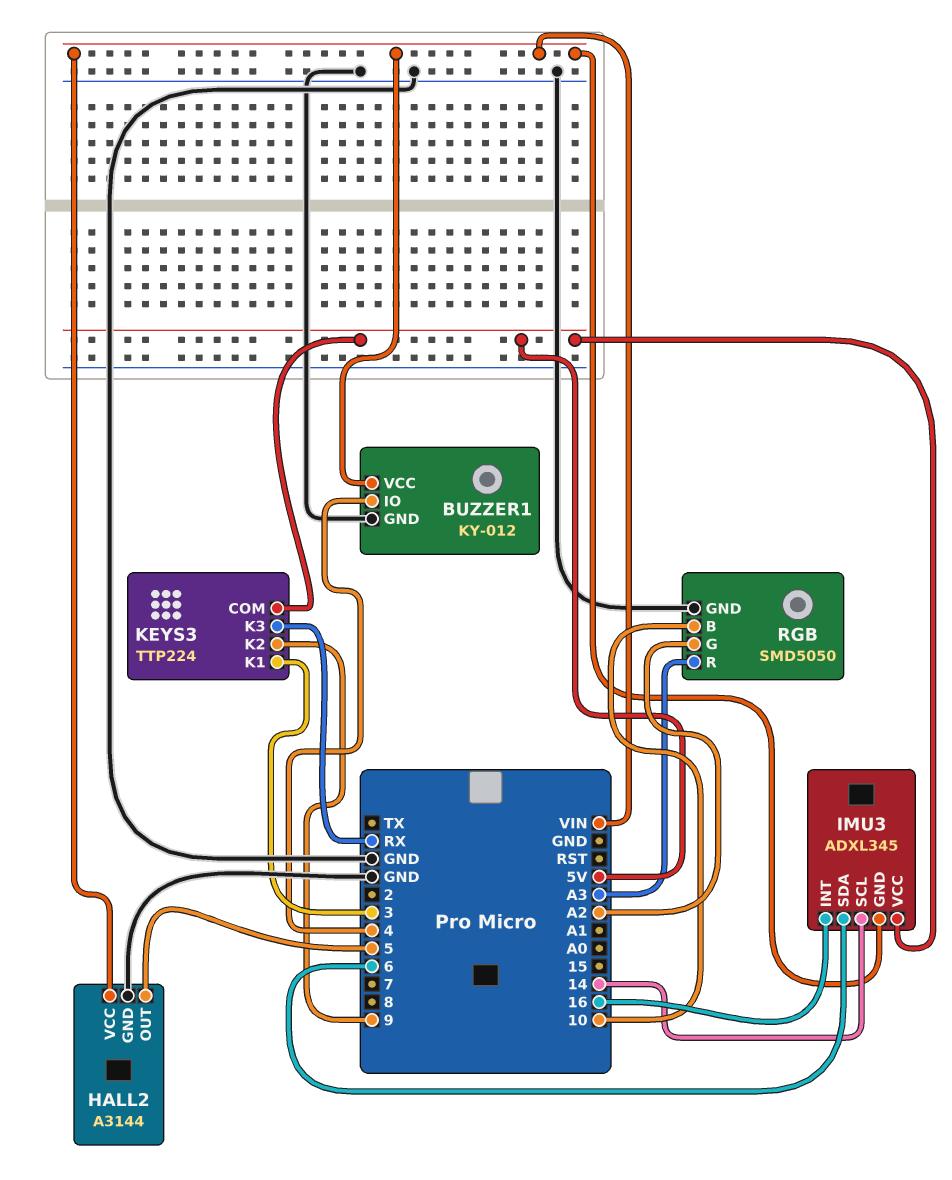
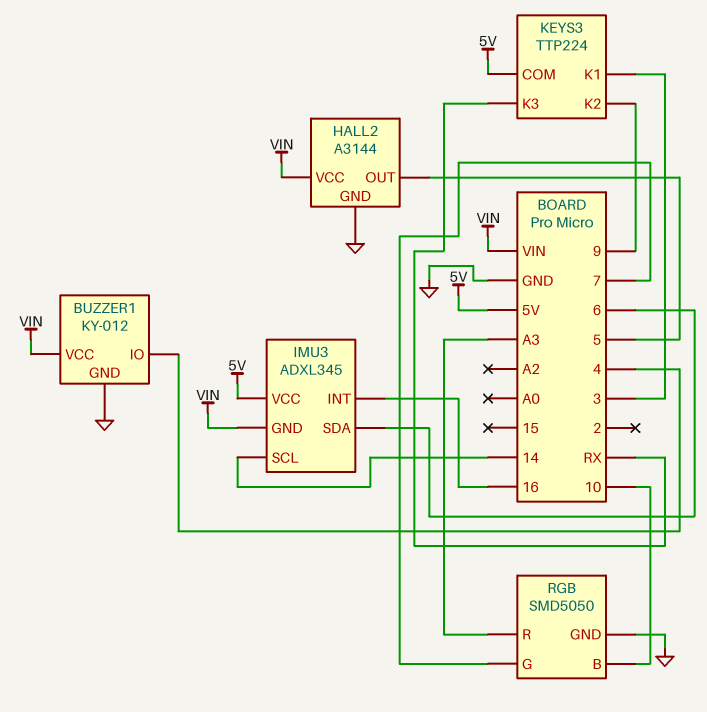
RGB pin G: A2 -> 7

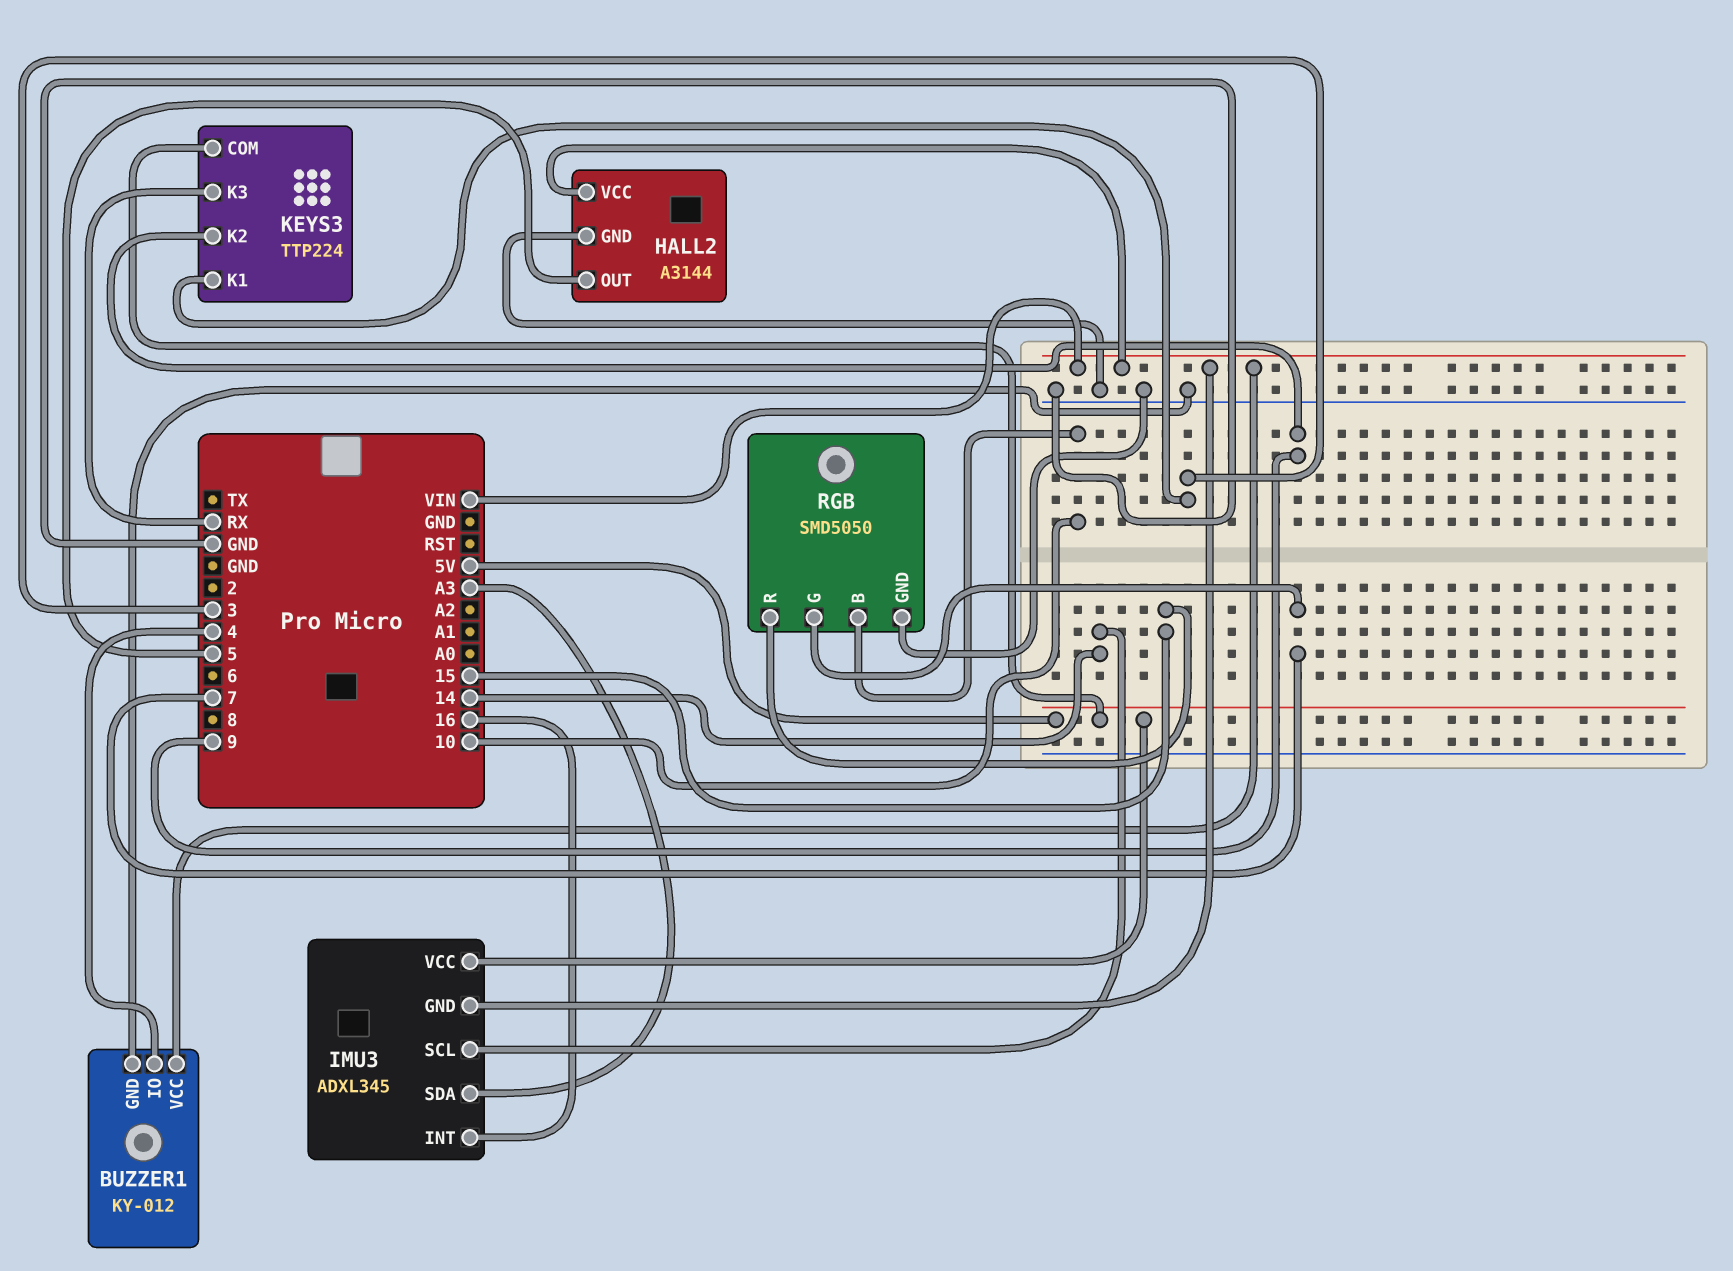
IMU3 pin SDA: 6 -> A3
RGB pin R: A3 -> 15

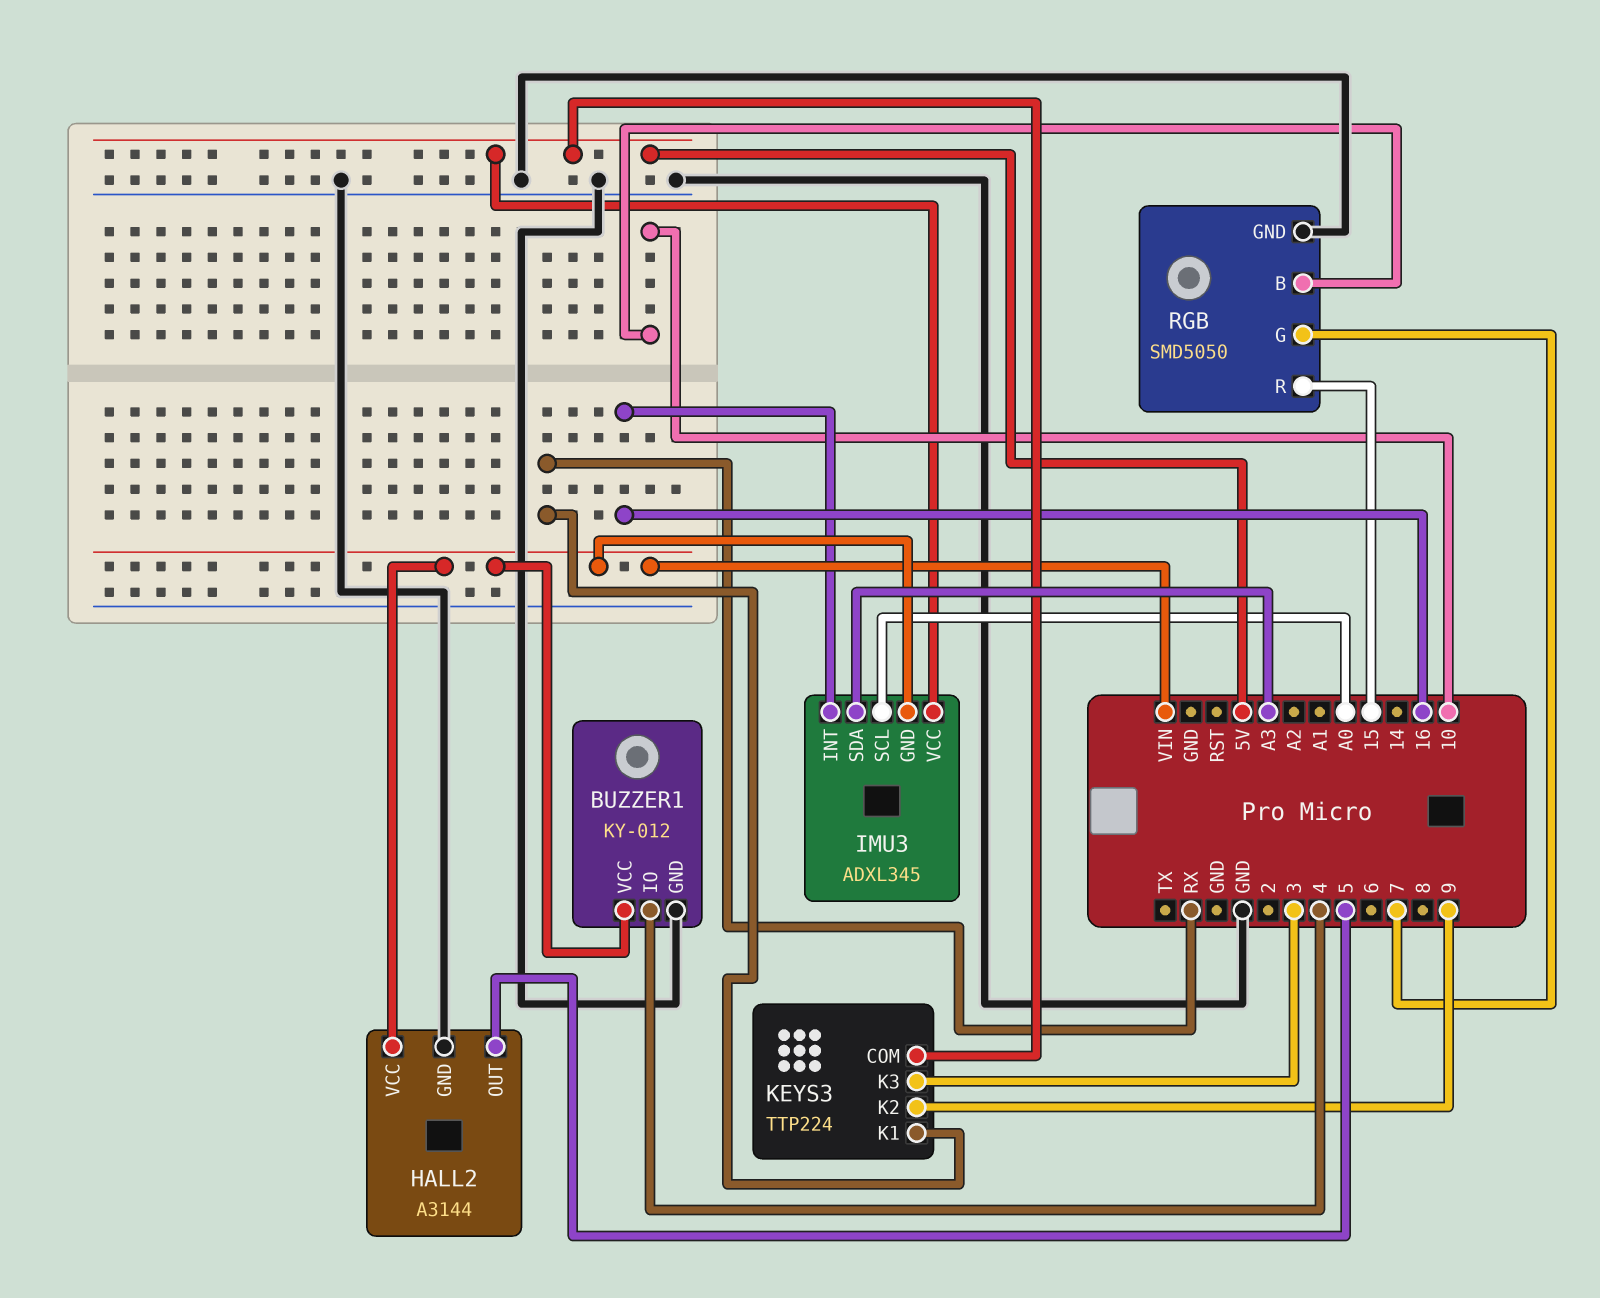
IMU3 pin SCL: 14 -> A0
KEYS3 pin K1: 3 -> RX
KEYS3 pin K3: RX -> 3

